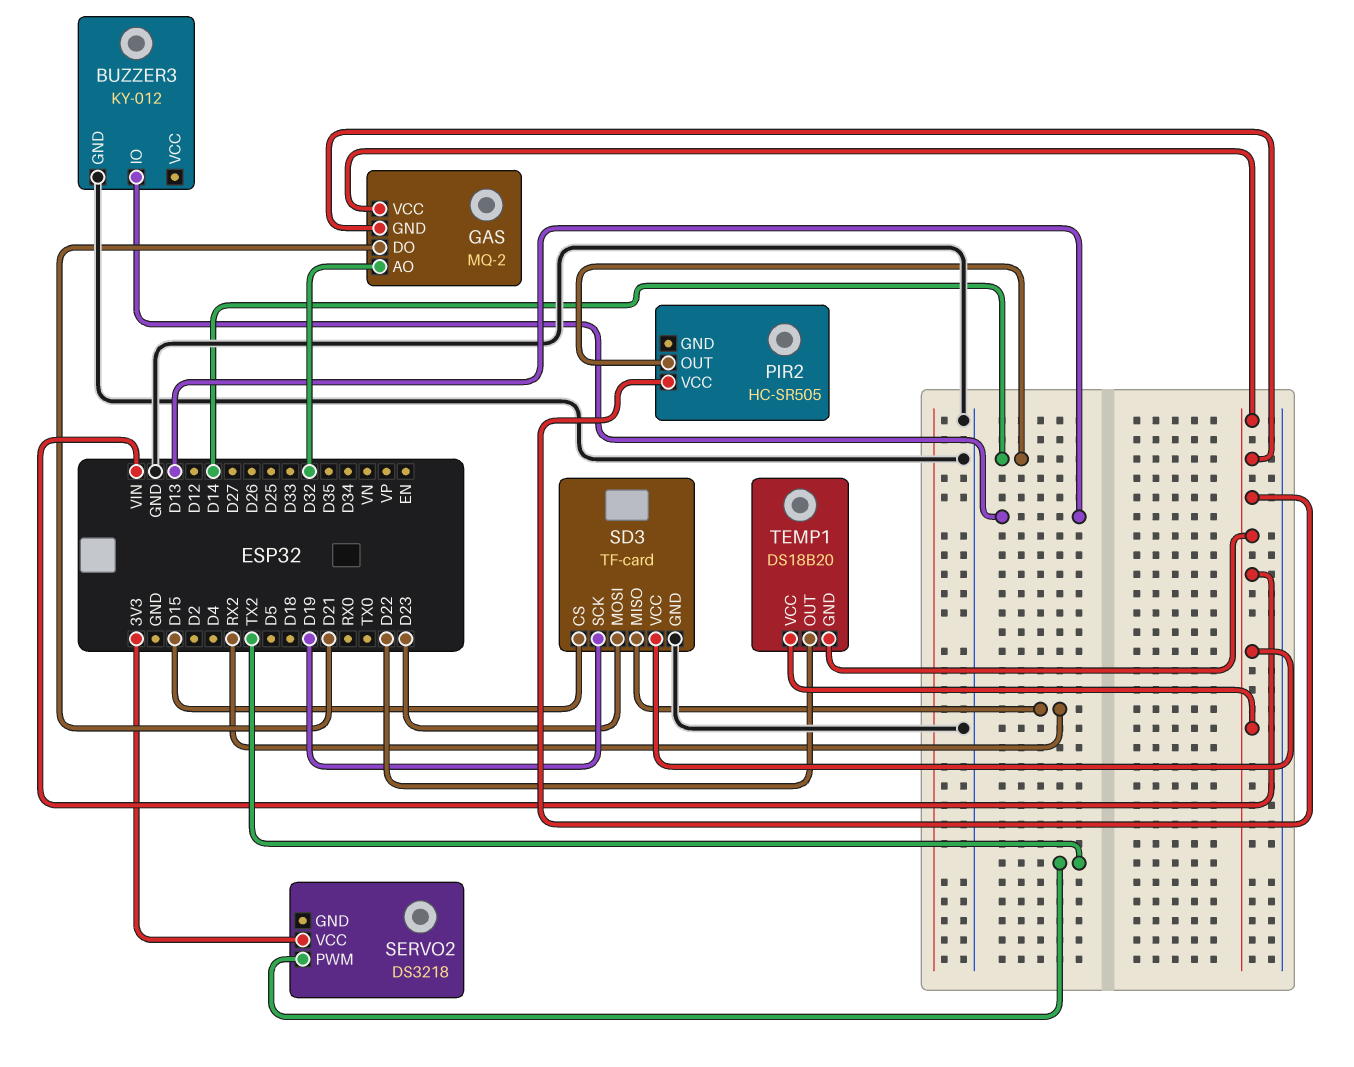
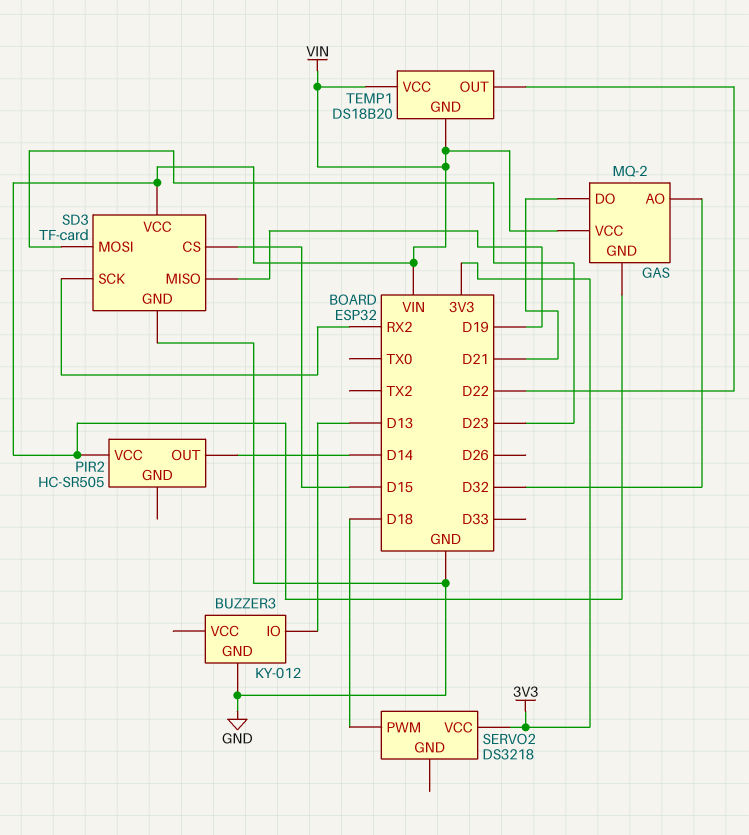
SD3 pin MISO: RX2 -> D19
SD3 pin SCK: D19 -> RX2
SERVO2 pin PWM: TX2 -> D18

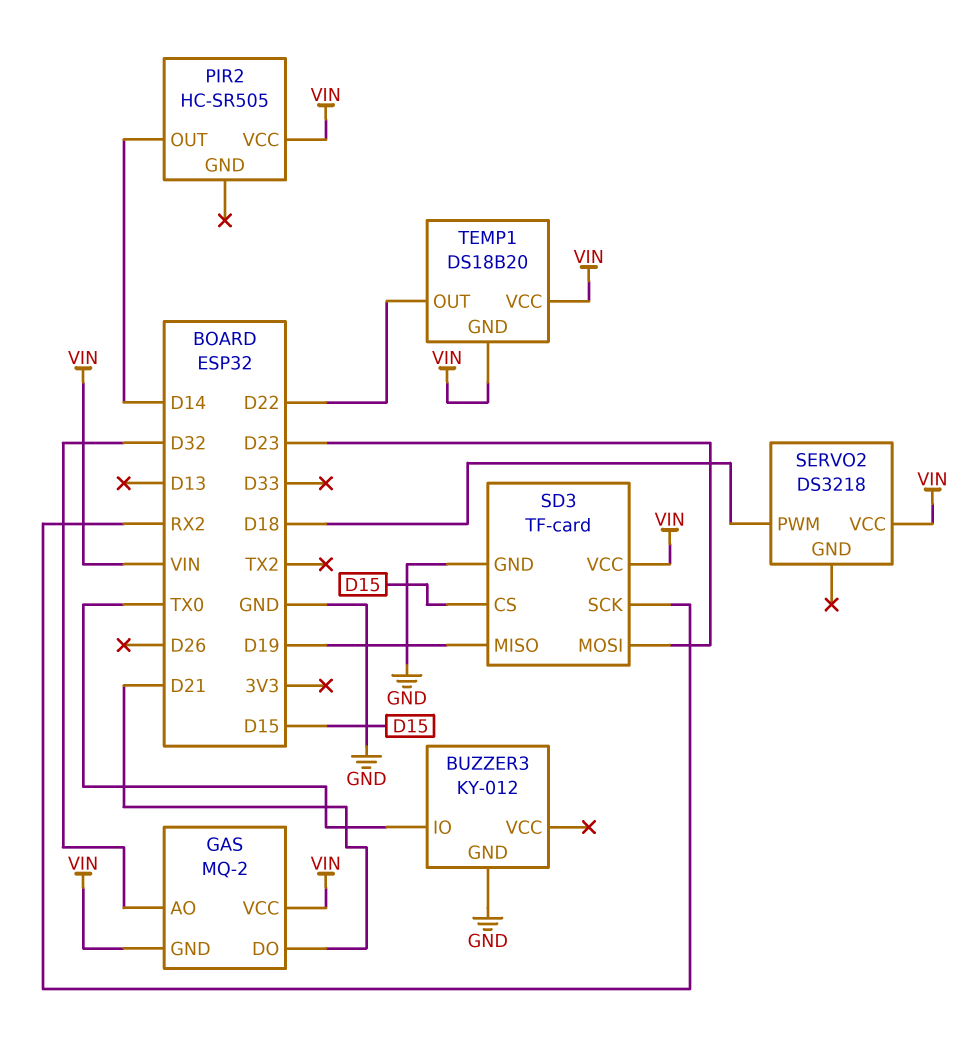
BUZZER3 pin IO: D13 -> TX0
SERVO2 pin VCC: 3V3 -> VIN

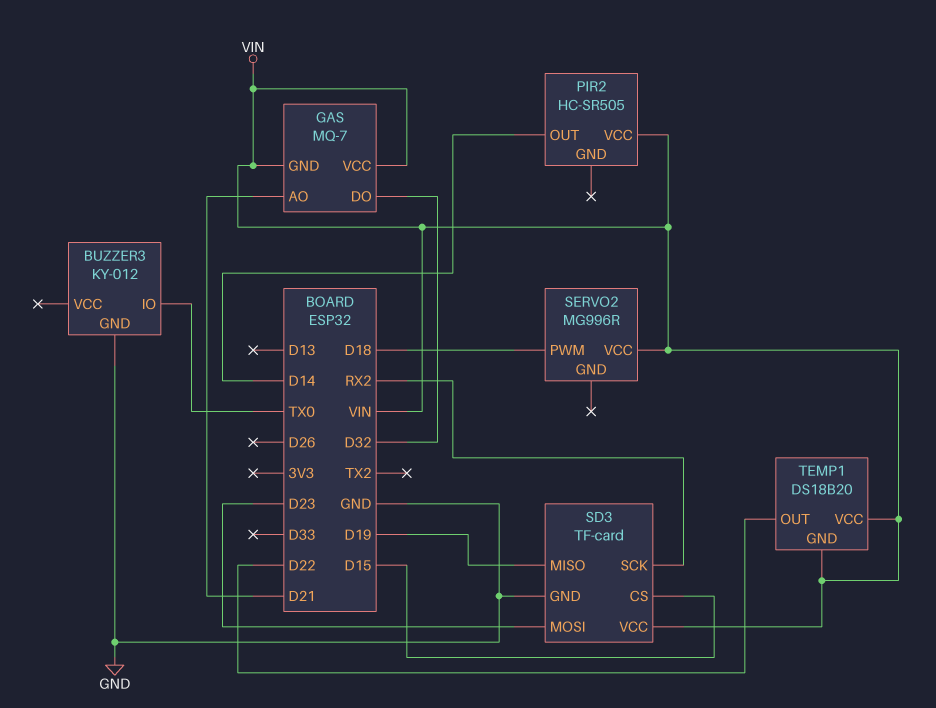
GAS: MQ-2 -> MQ-7
GAS pin AO: D32 -> D21
GAS pin DO: D21 -> D32
SERVO2: DS3218 -> MG996R

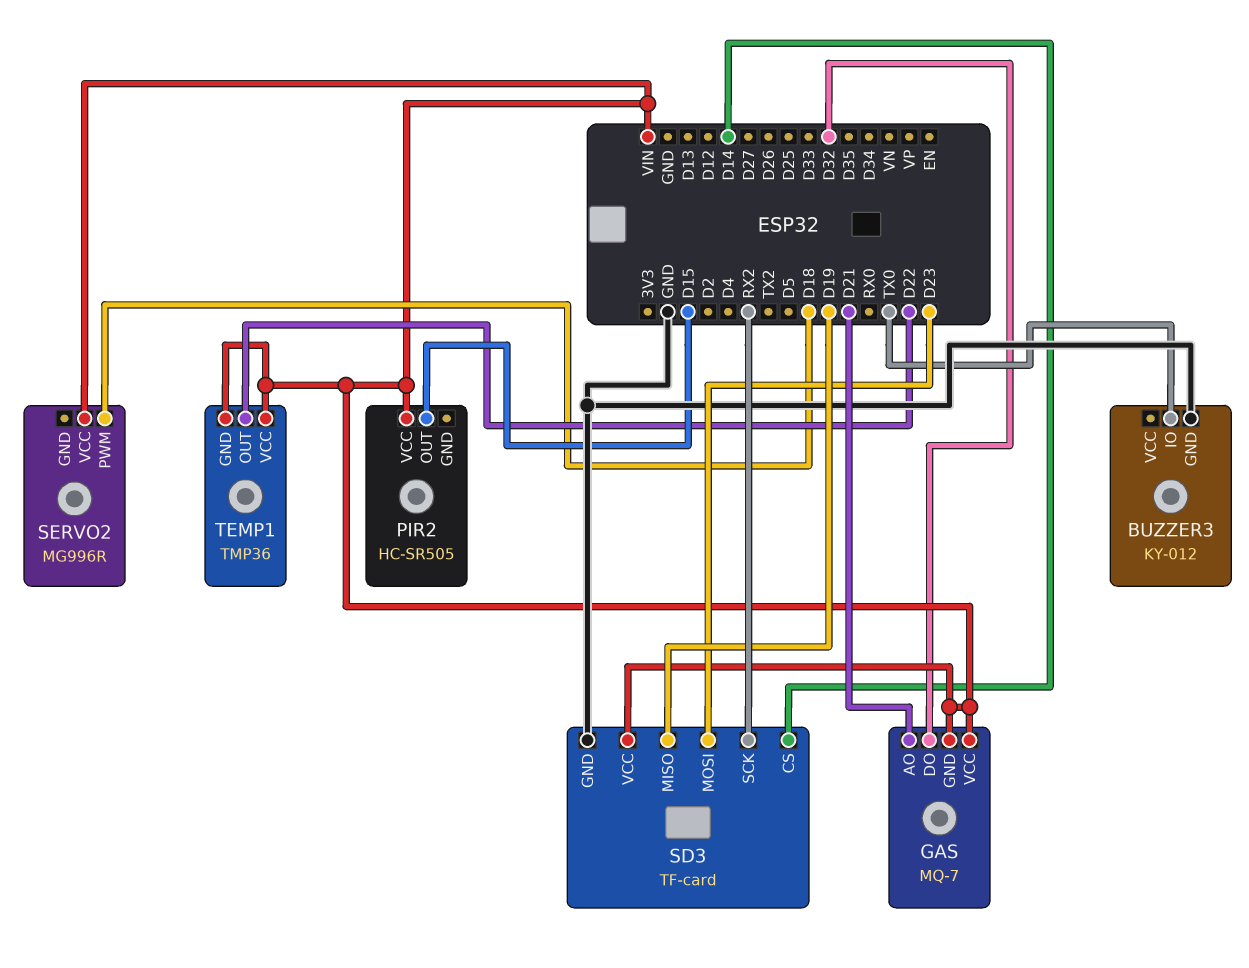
PIR2 pin OUT: D14 -> D15
SD3 pin CS: D15 -> D14
TEMP1: DS18B20 -> TMP36

